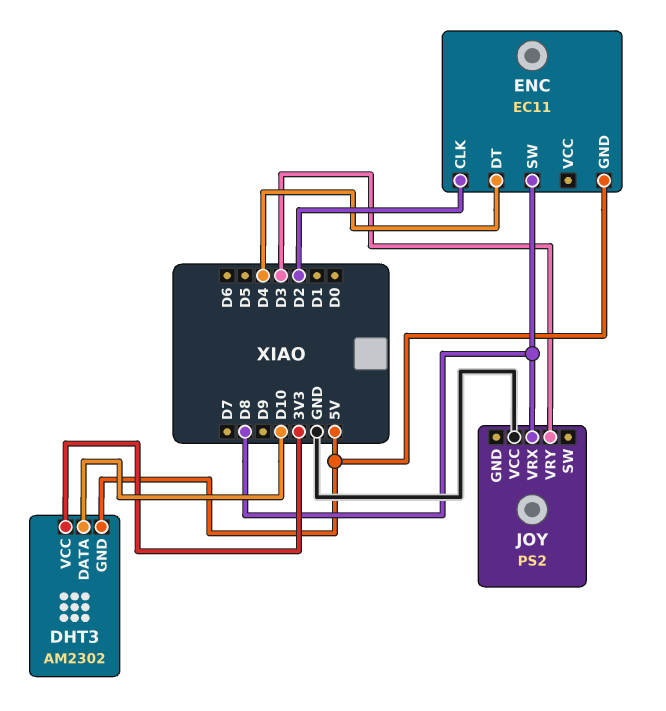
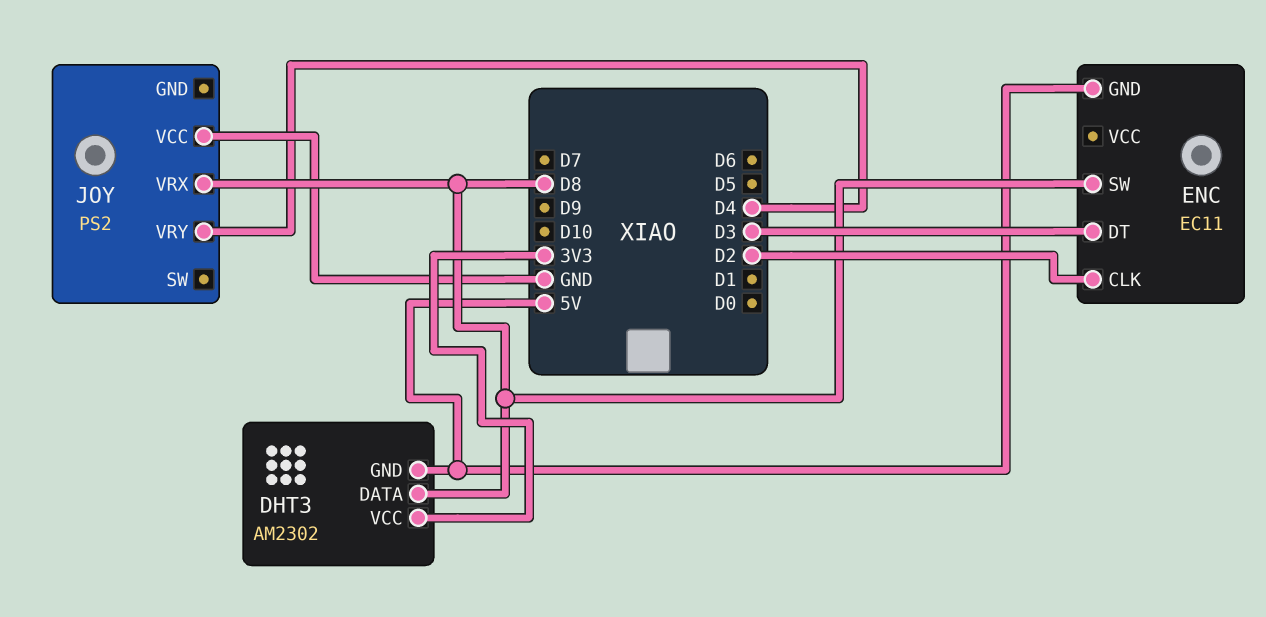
DHT3 pin DATA: D10 -> D8
ENC pin DT: D4 -> D3
JOY pin VRY: D3 -> D4

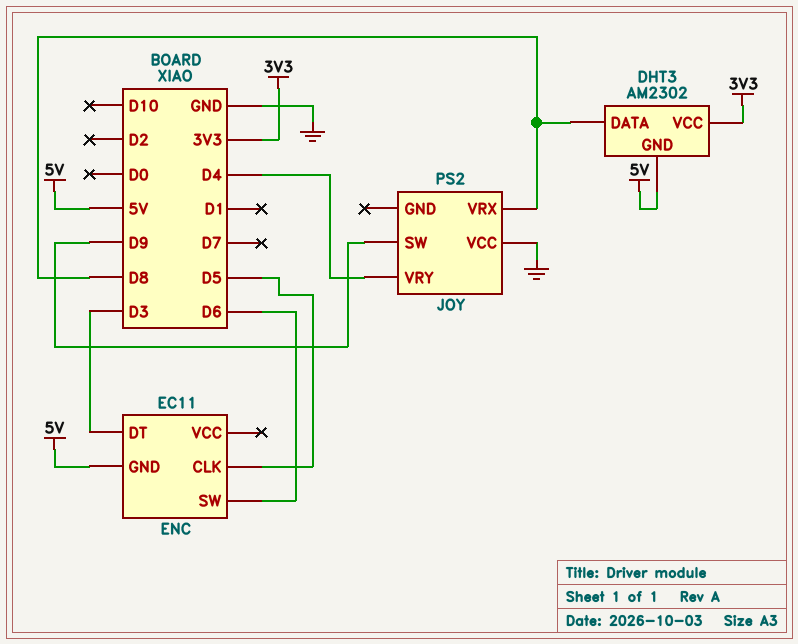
ENC pin CLK: D2 -> D5
ENC pin SW: D8 -> D6
JOY pin SW: none -> D9

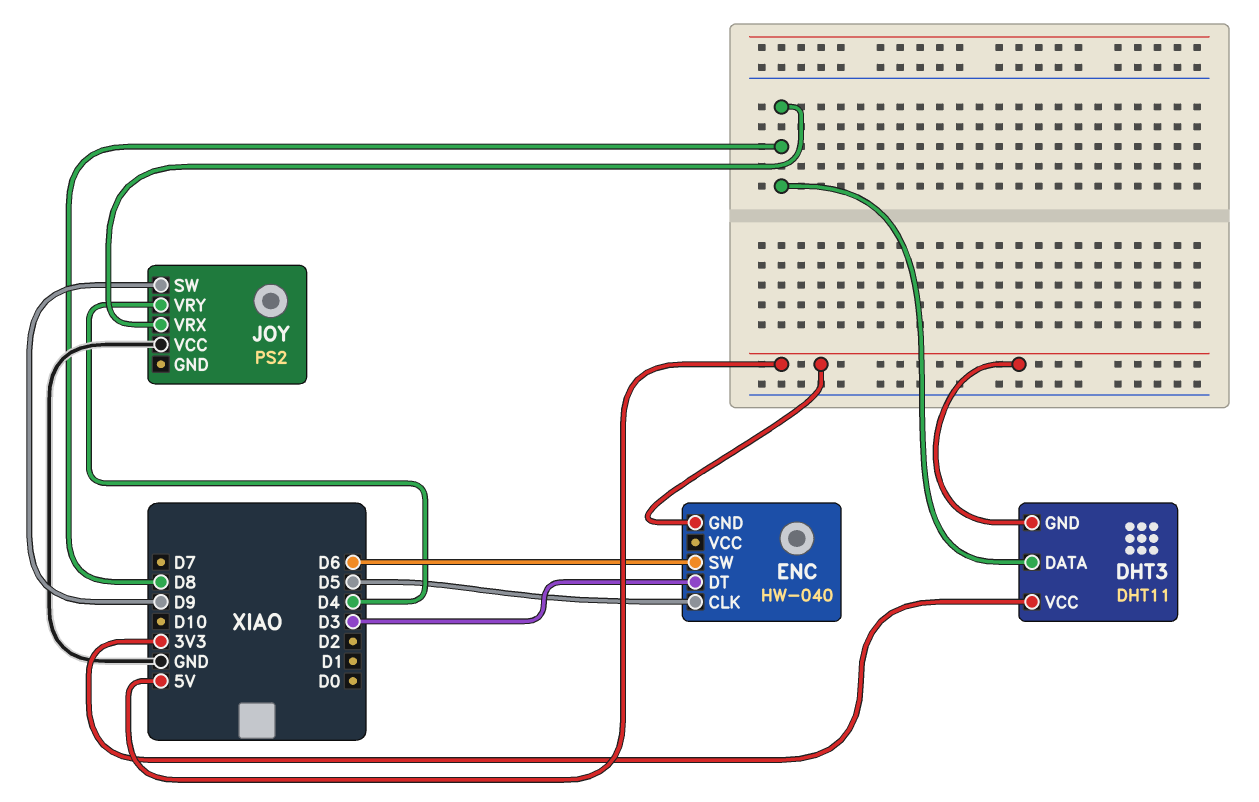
DHT3: AM2302 -> DHT11
ENC: EC11 -> HW-040

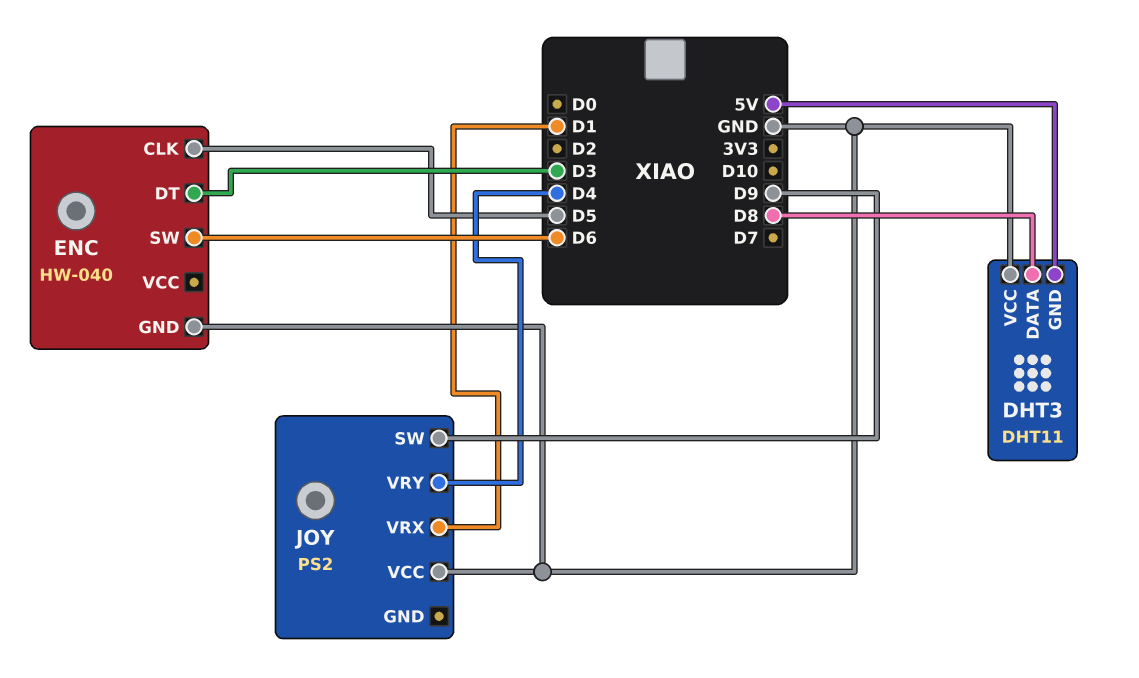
DHT3 pin VCC: 3V3 -> GND
ENC pin GND: 5V -> GND
JOY pin VRX: D8 -> D1

